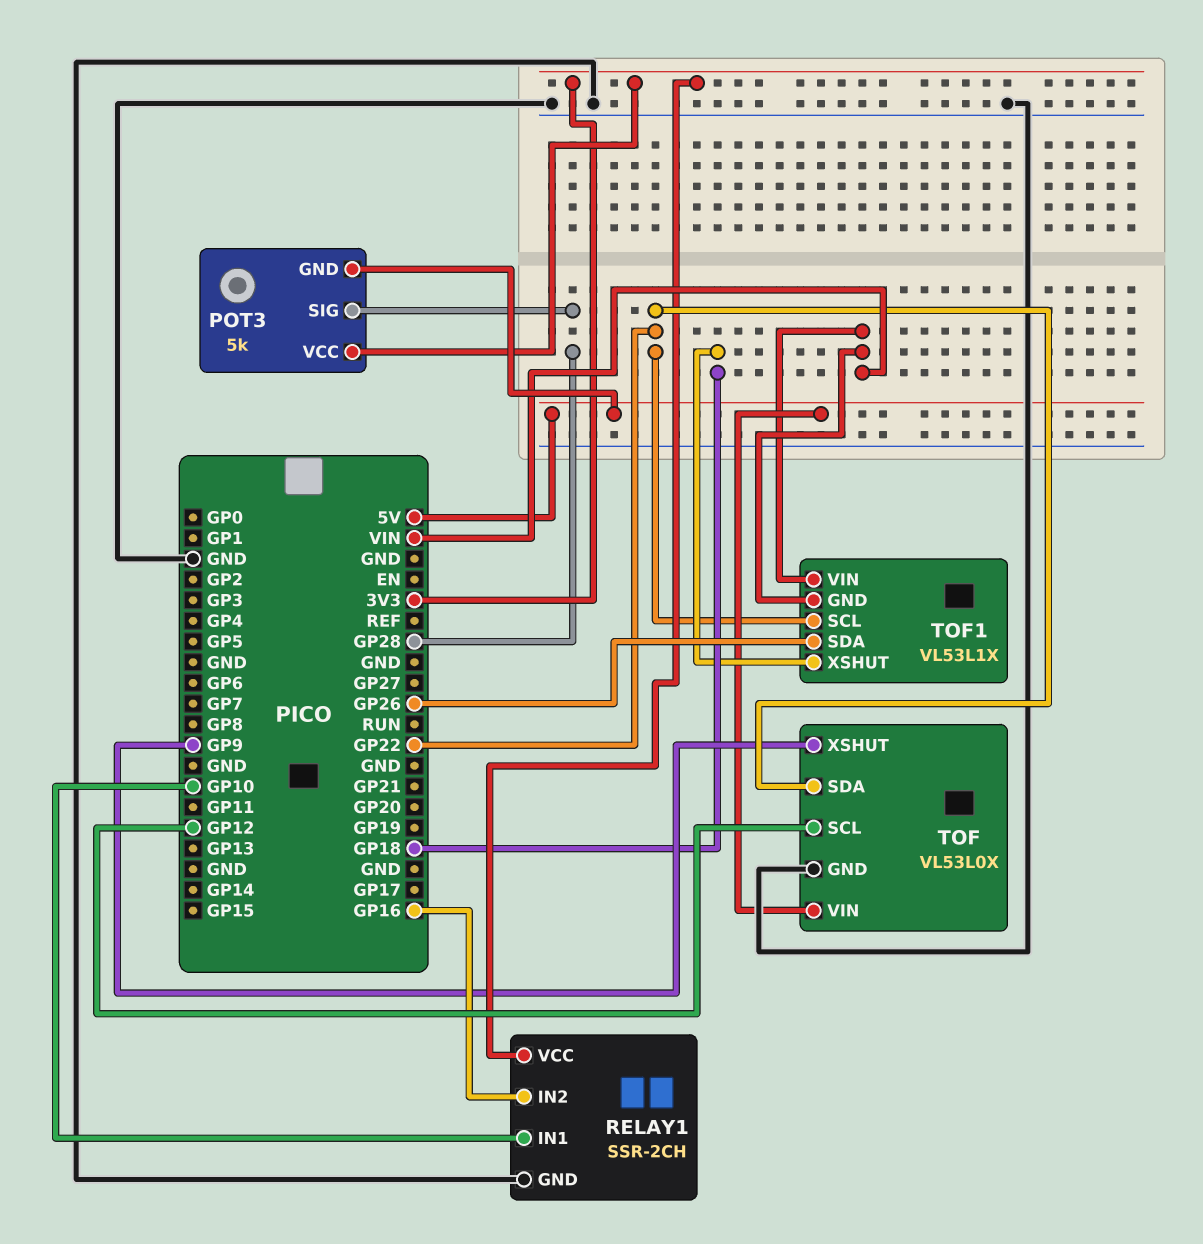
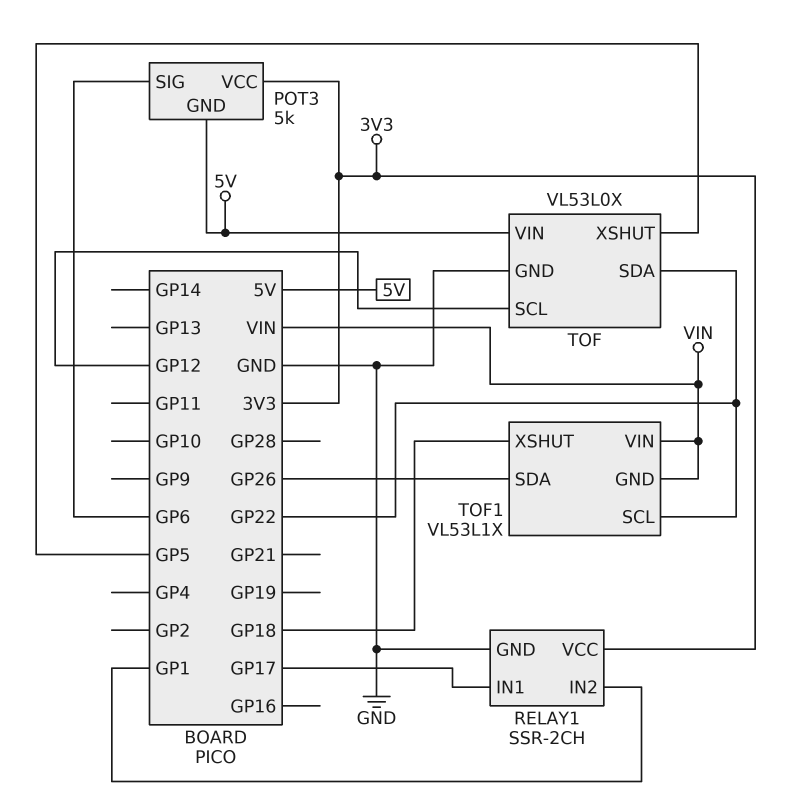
POT3 pin SIG: GP28 -> GP6
RELAY1 pin IN1: GP10 -> GP17
RELAY1 pin IN2: GP16 -> GP1
TOF pin XSHUT: GP9 -> GP5

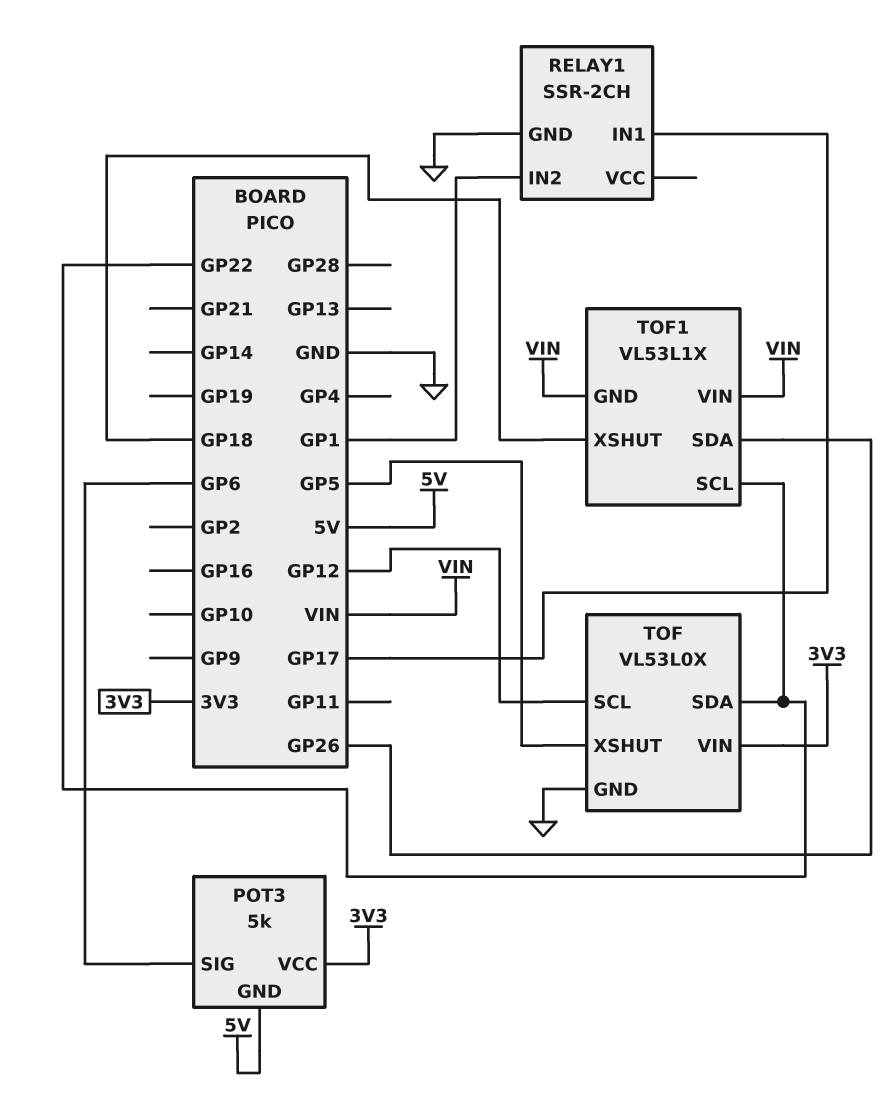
RELAY1 pin VCC: 3V3 -> none
TOF pin VIN: 5V -> 3V3

